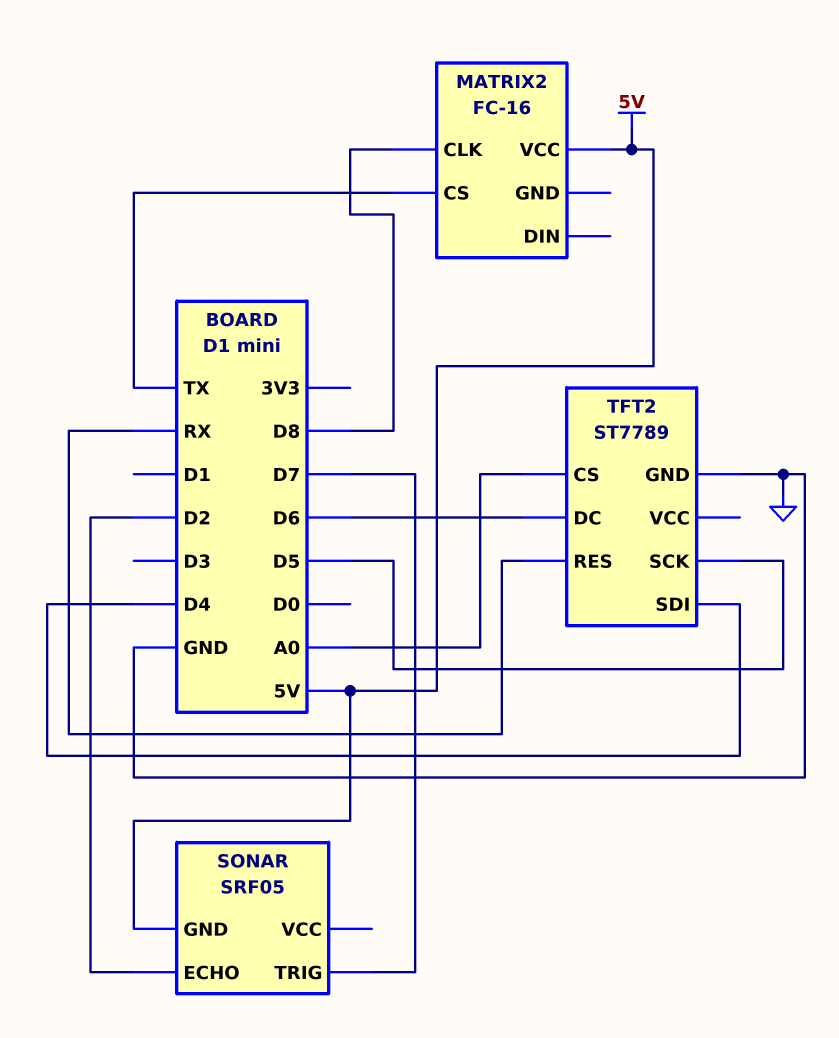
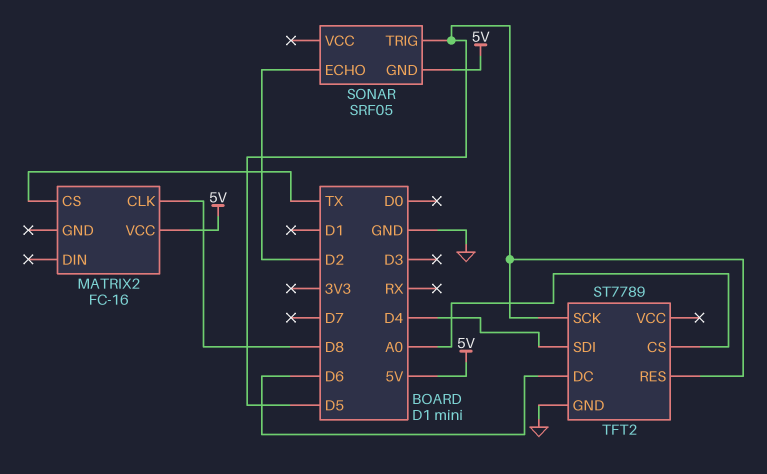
SONAR pin TRIG: D7 -> D5
TFT2 pin RES: RX -> D5

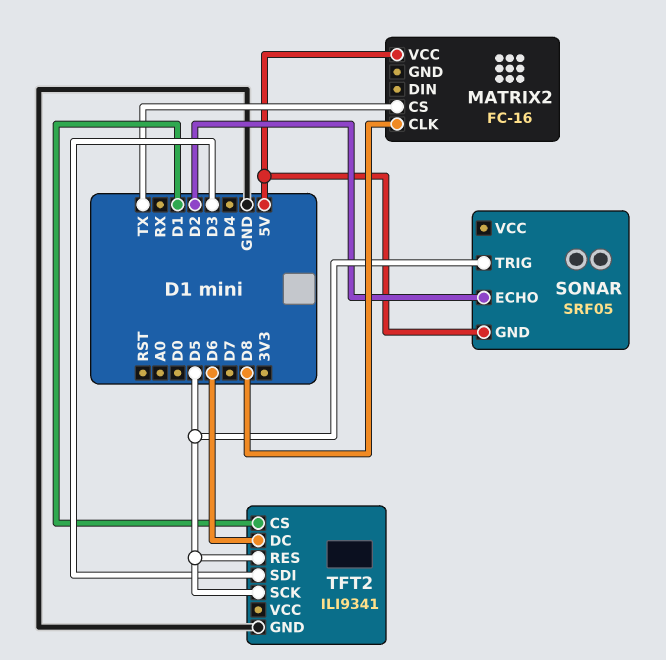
TFT2: ST7789 -> ILI9341
TFT2 pin CS: A0 -> D1
TFT2 pin SDI: D4 -> D3

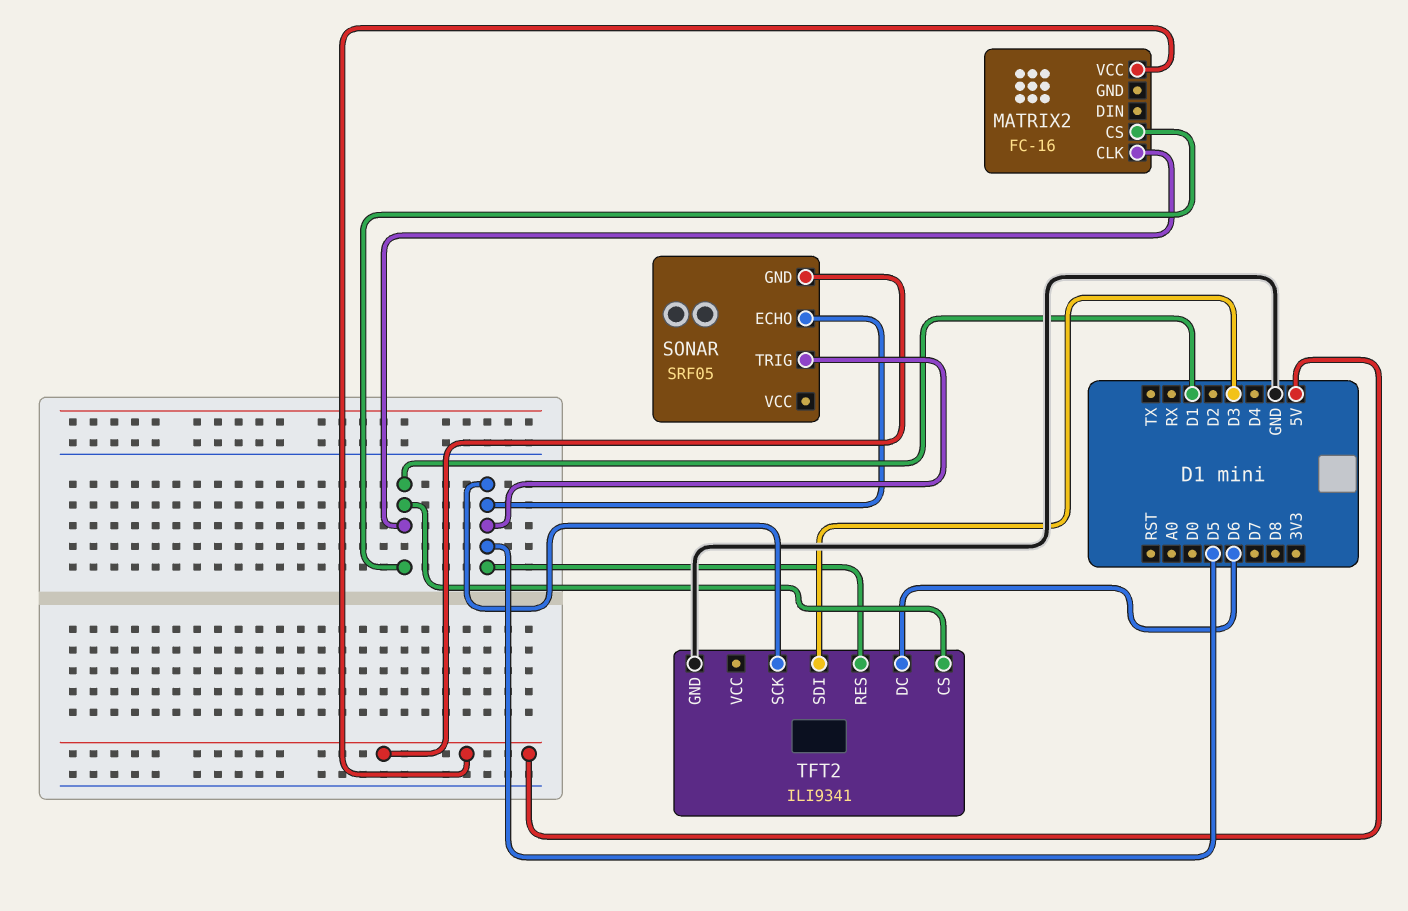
MATRIX2 pin CLK: D8 -> D1
MATRIX2 pin CS: TX -> D1
SONAR pin ECHO: D2 -> D5

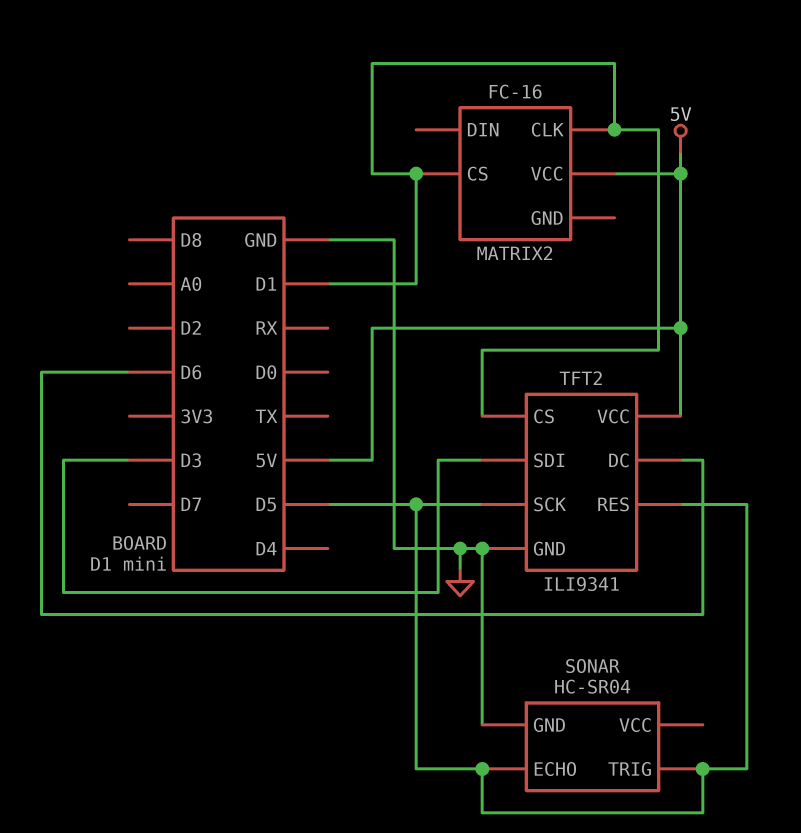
SONAR: SRF05 -> HC-SR04
SONAR pin GND: 5V -> GND
TFT2 pin VCC: none -> 5V

